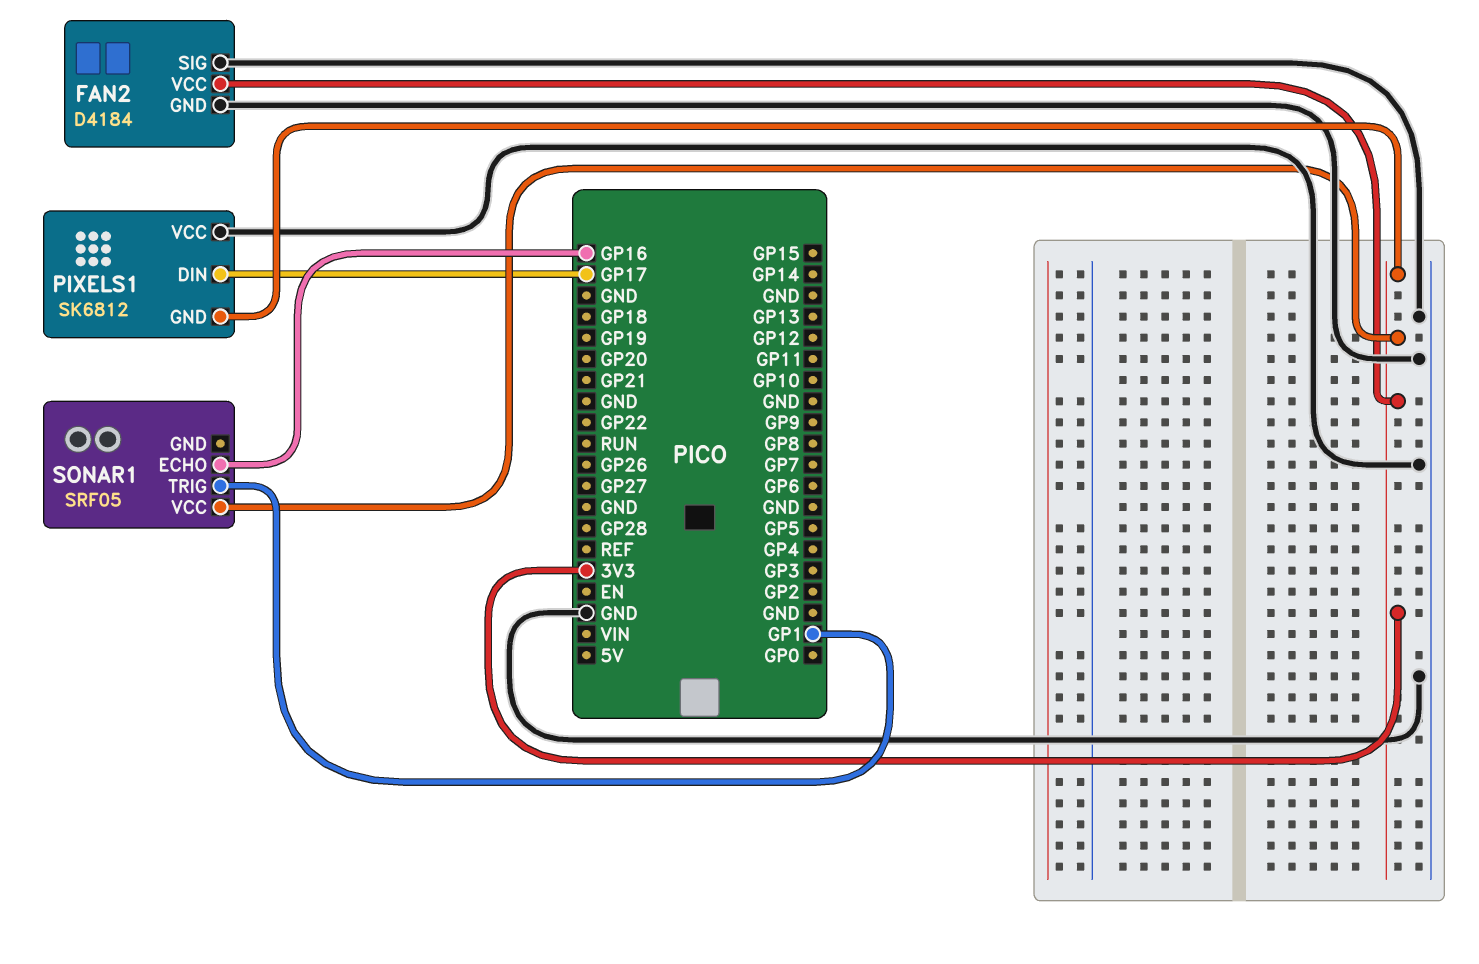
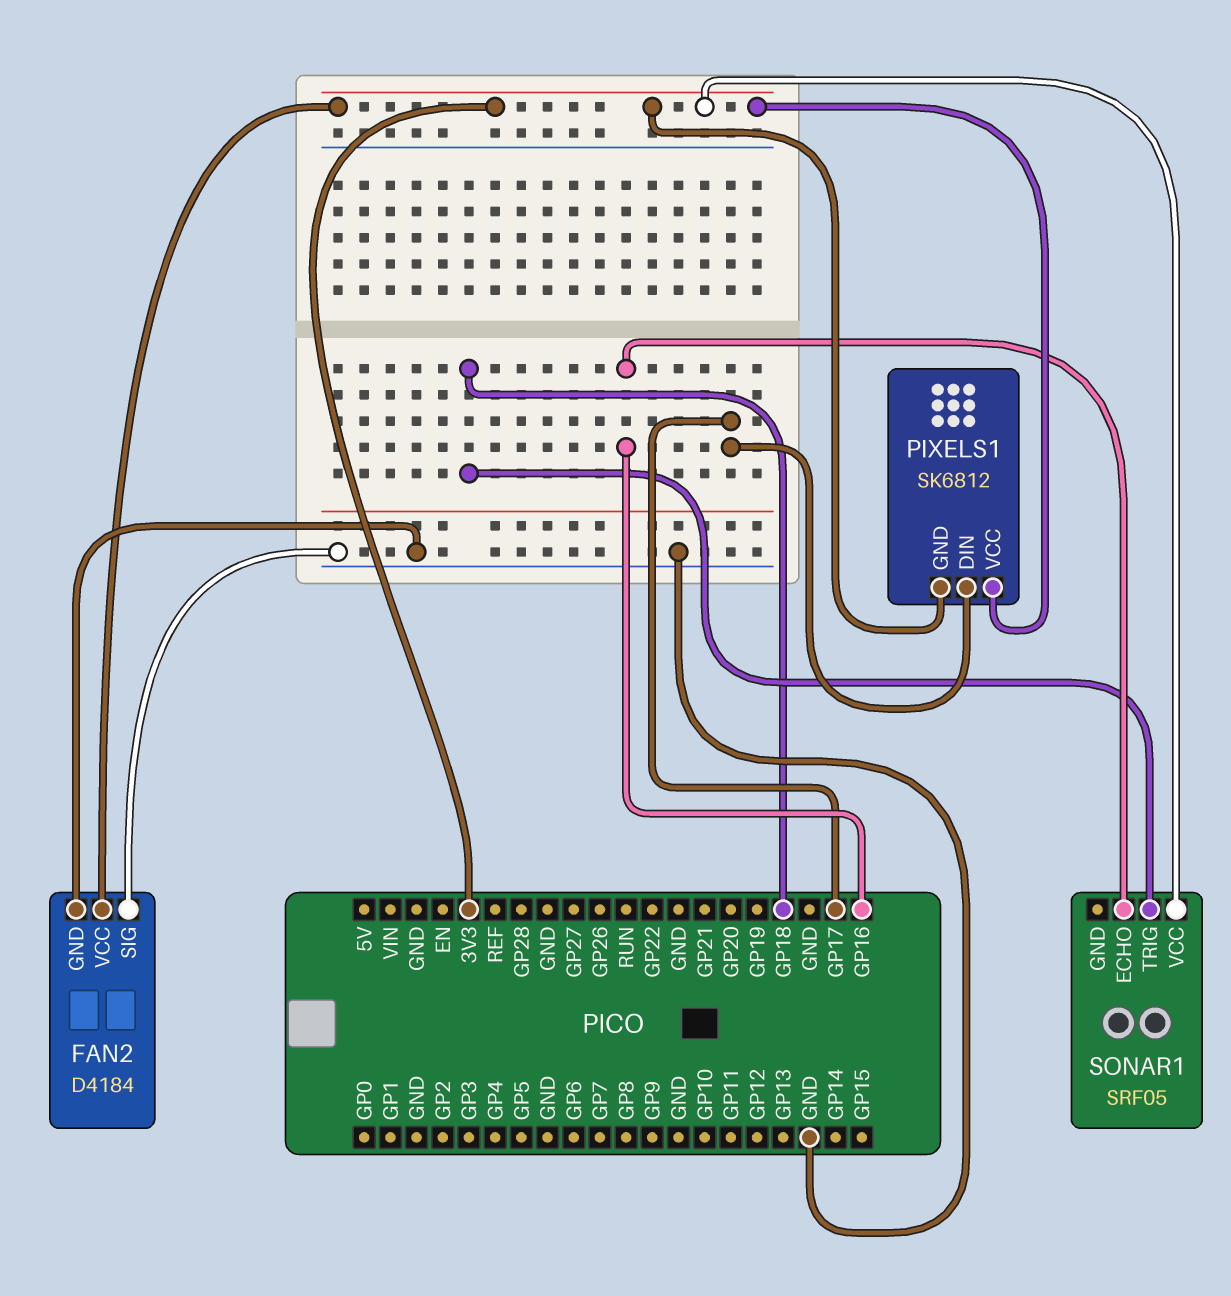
PIXELS1 pin VCC: GND -> 3V3
SONAR1 pin TRIG: GP1 -> GP18

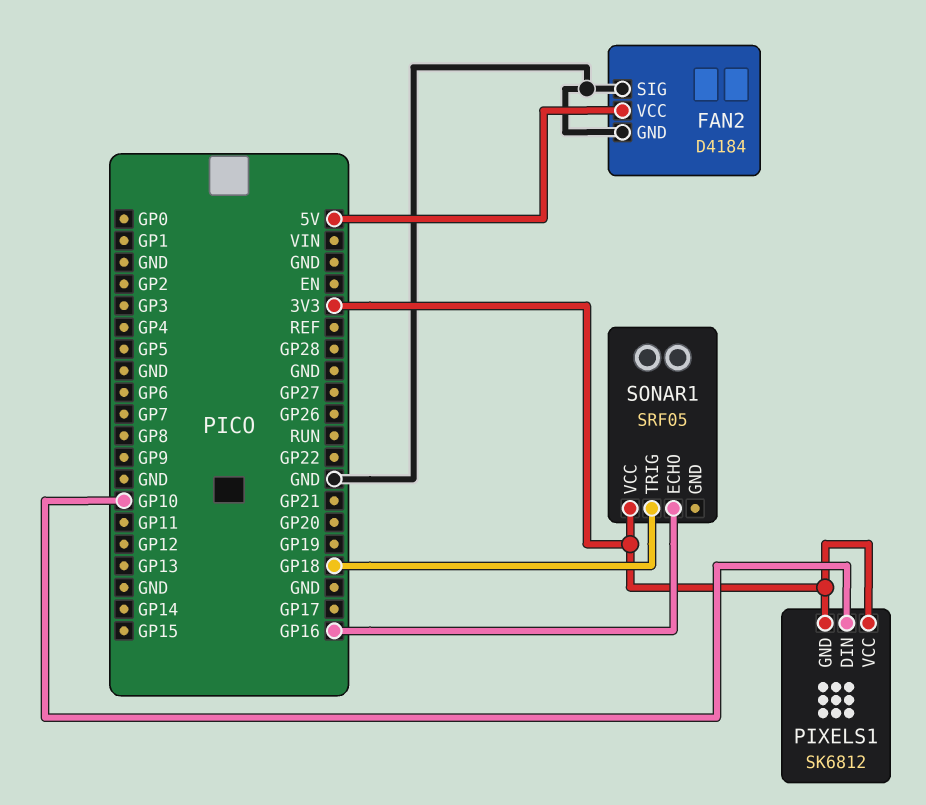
FAN2 pin VCC: 3V3 -> 5V
PIXELS1 pin DIN: GP17 -> GP10

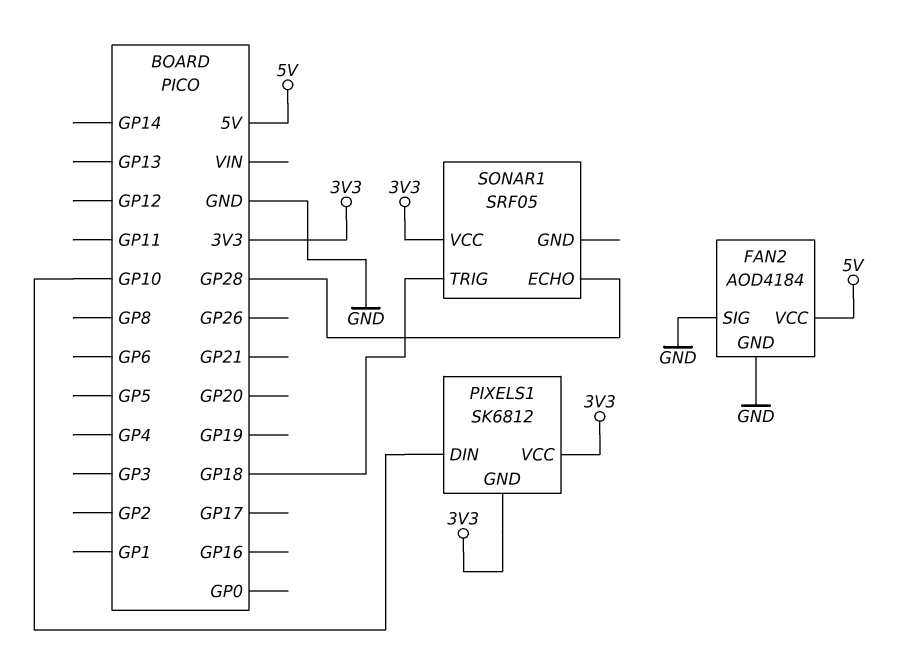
FAN2: D4184 -> AOD4184
SONAR1 pin ECHO: GP16 -> GP28

